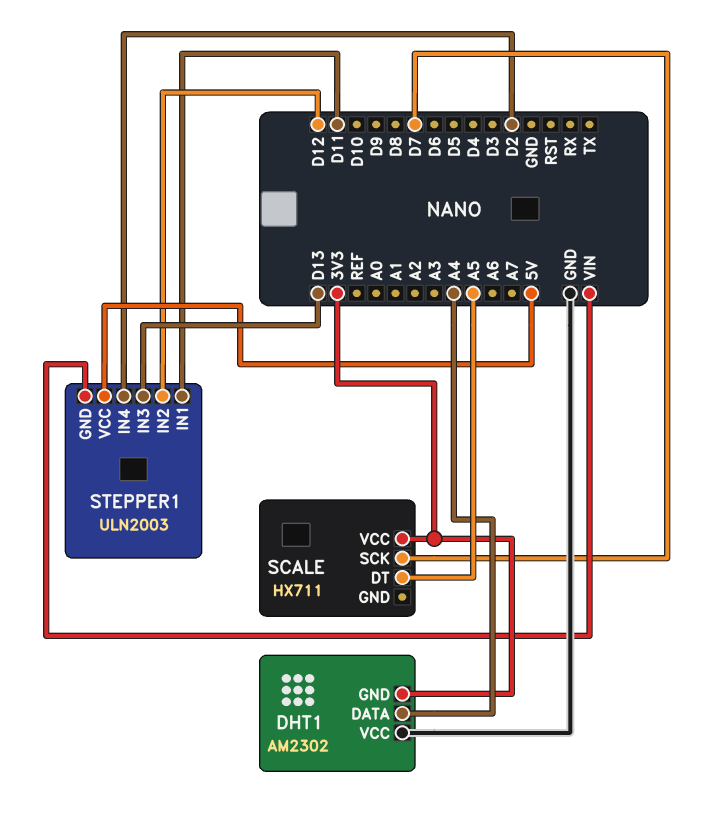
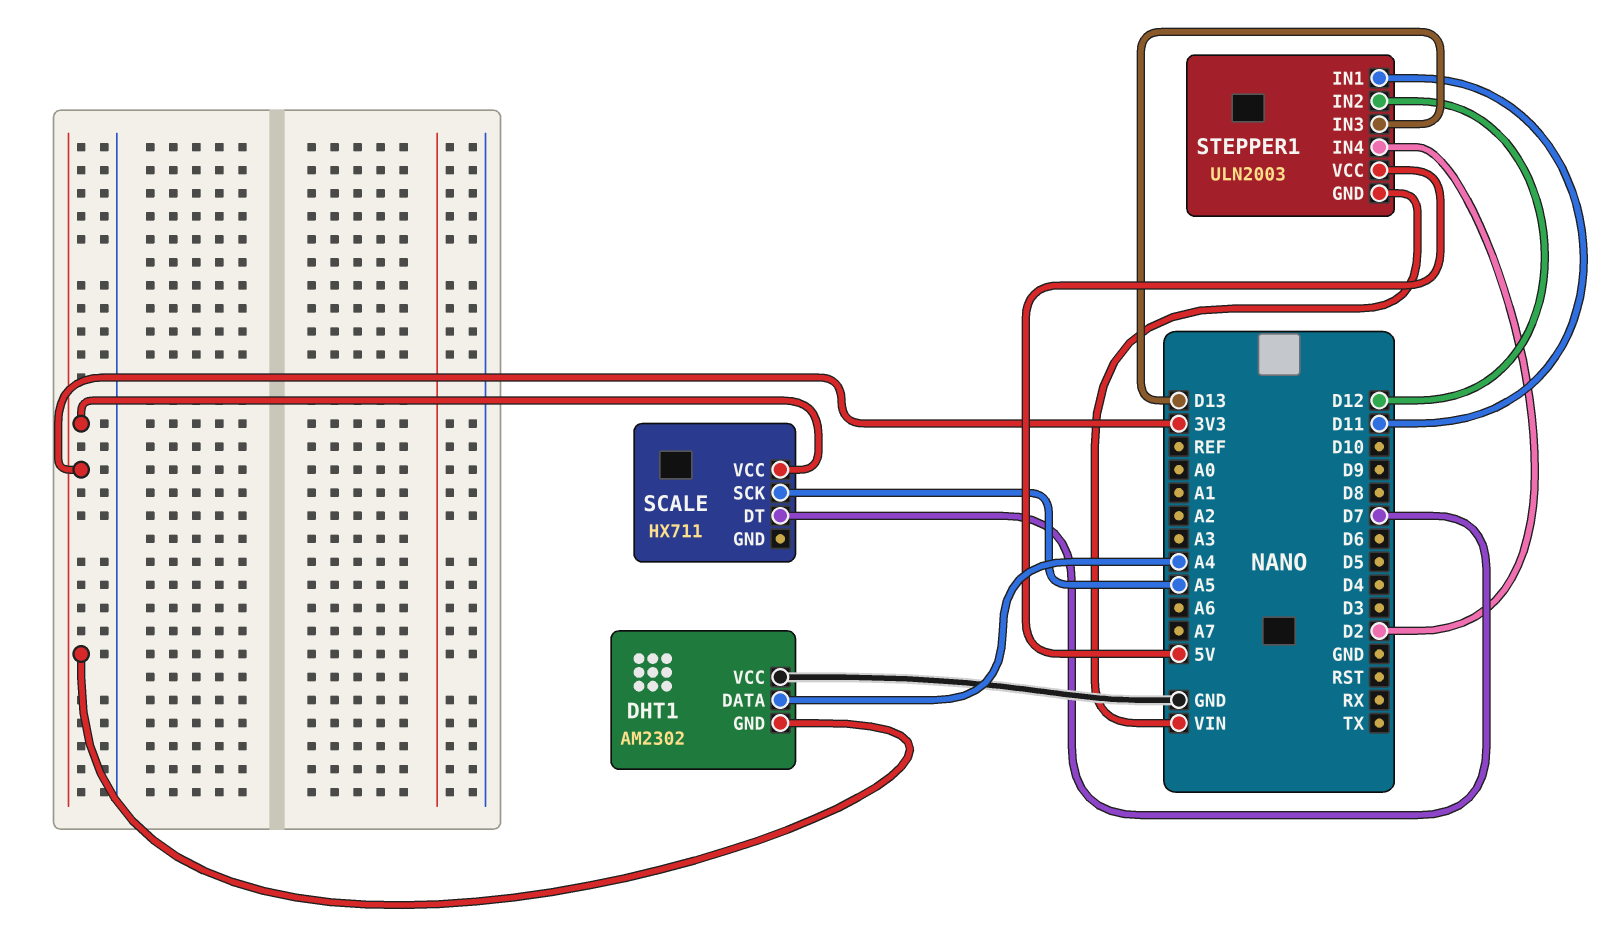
SCALE pin DT: A5 -> D7
SCALE pin SCK: D7 -> A5

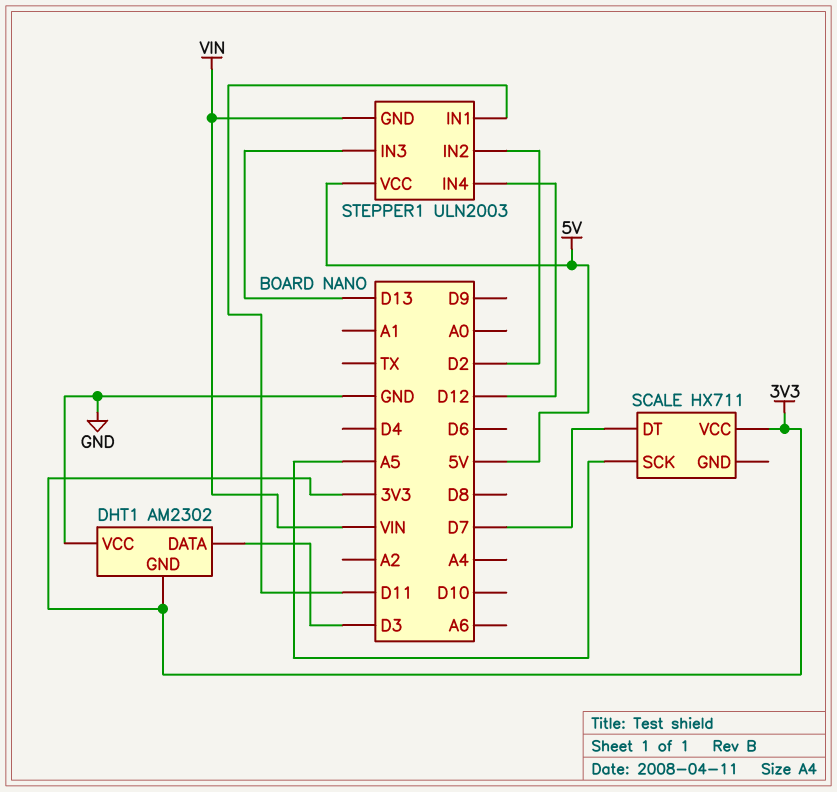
DHT1 pin DATA: A4 -> D3
STEPPER1 pin IN2: D12 -> D2
STEPPER1 pin IN4: D2 -> D12

